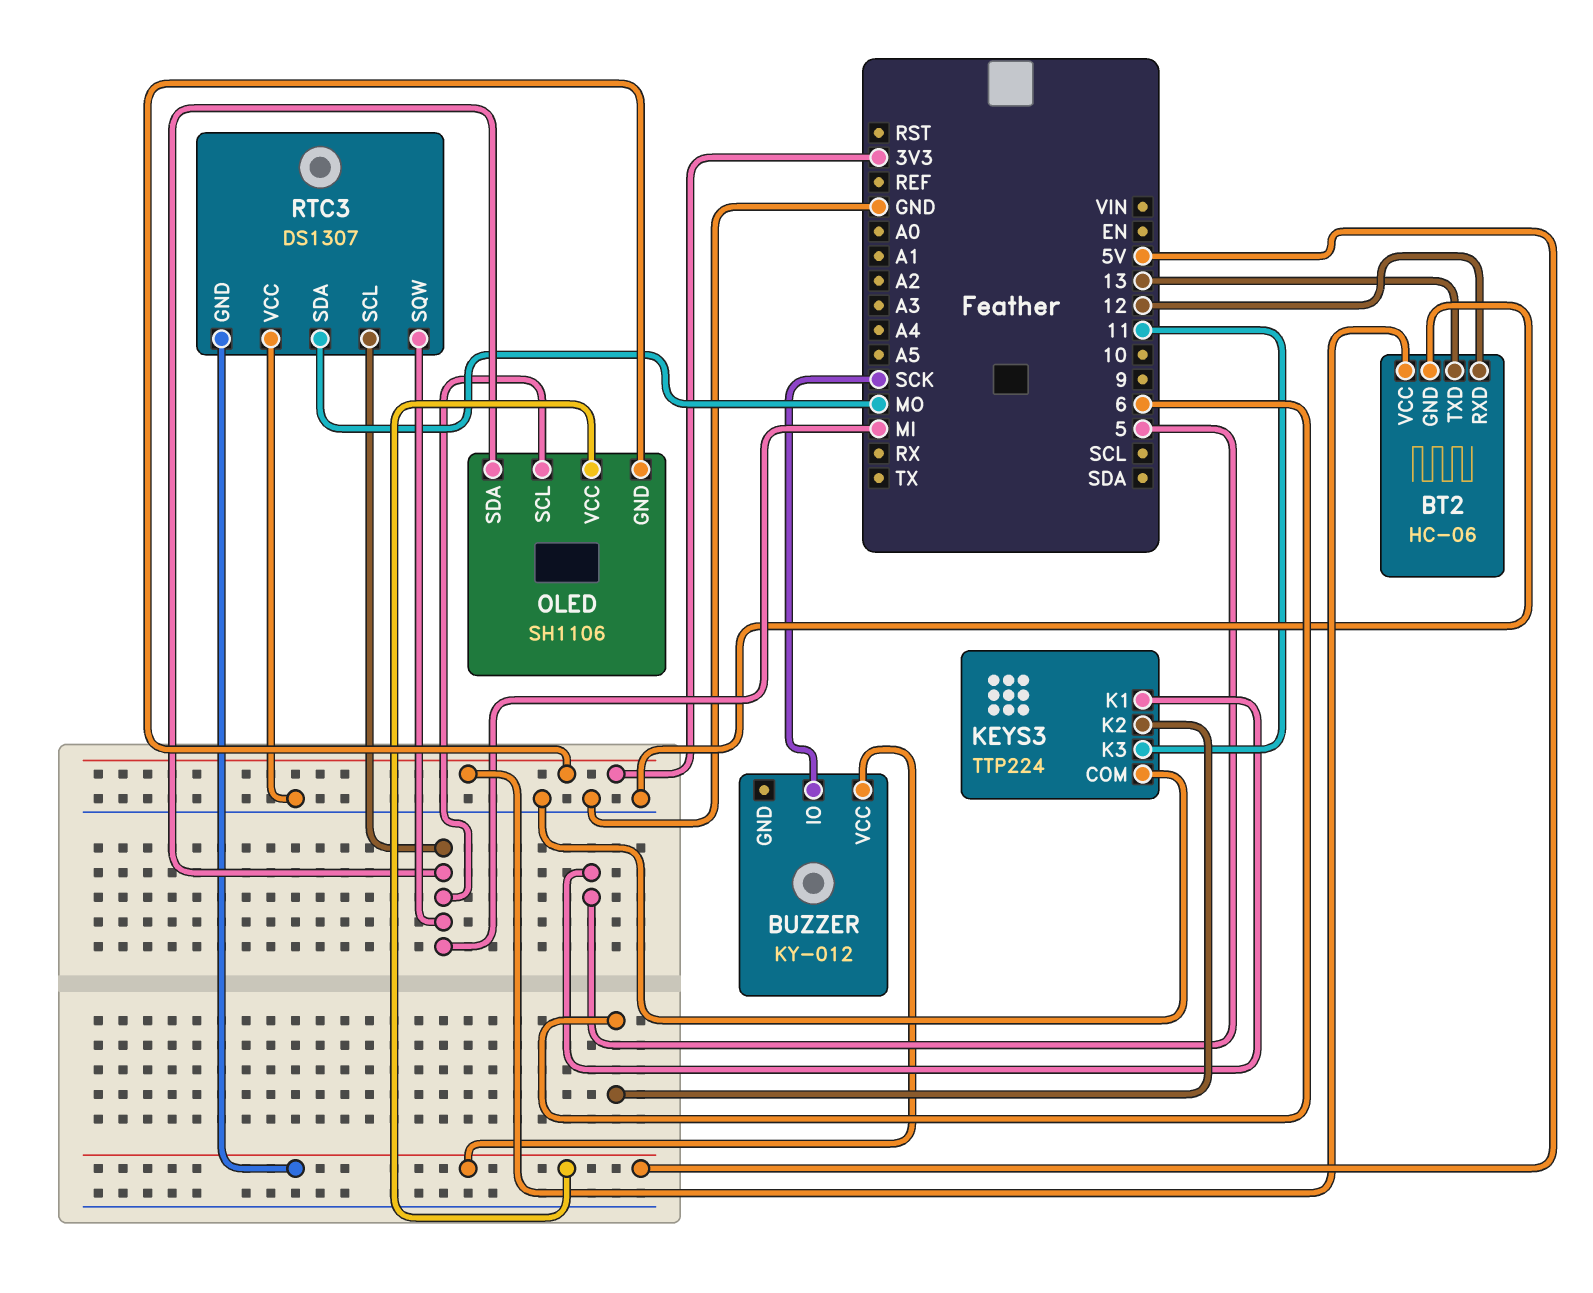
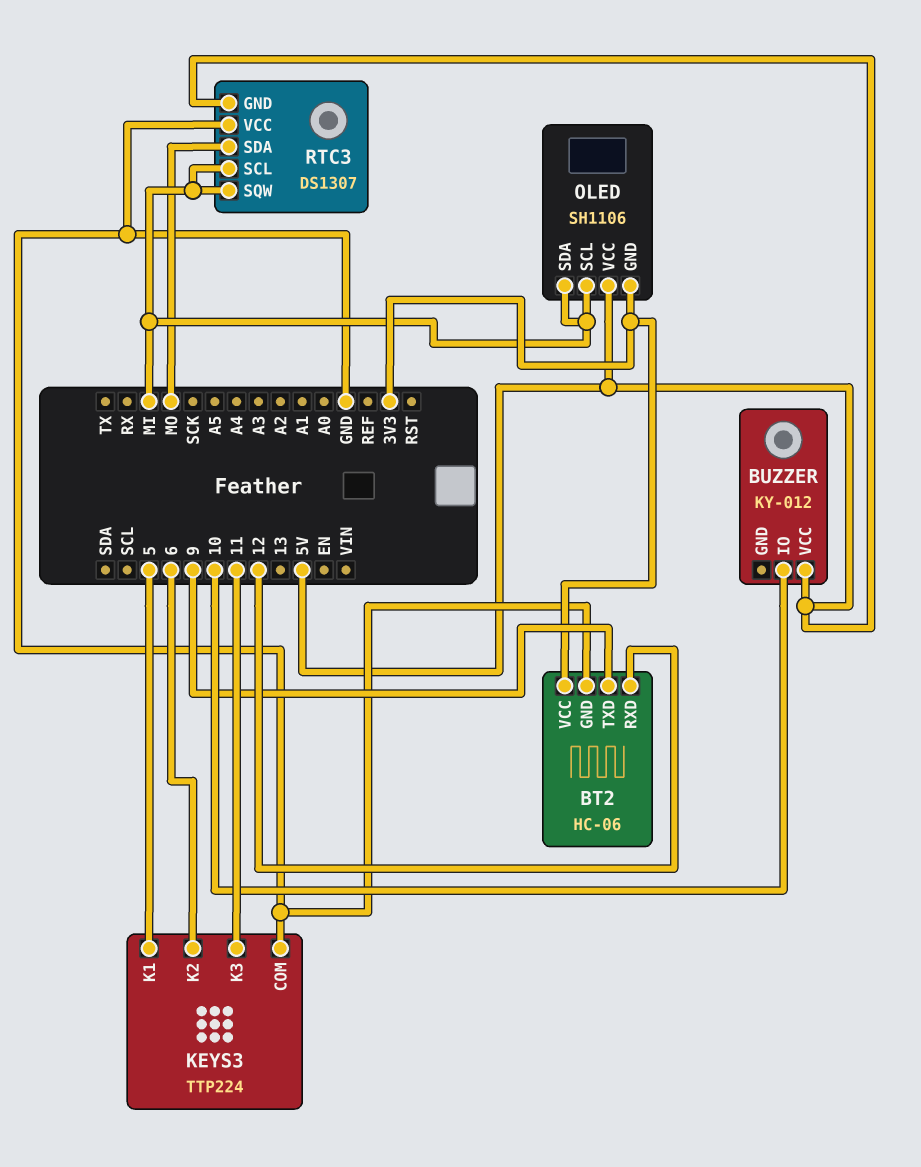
BT2 pin TXD: 13 -> 9
BUZZER pin IO: SCK -> 10

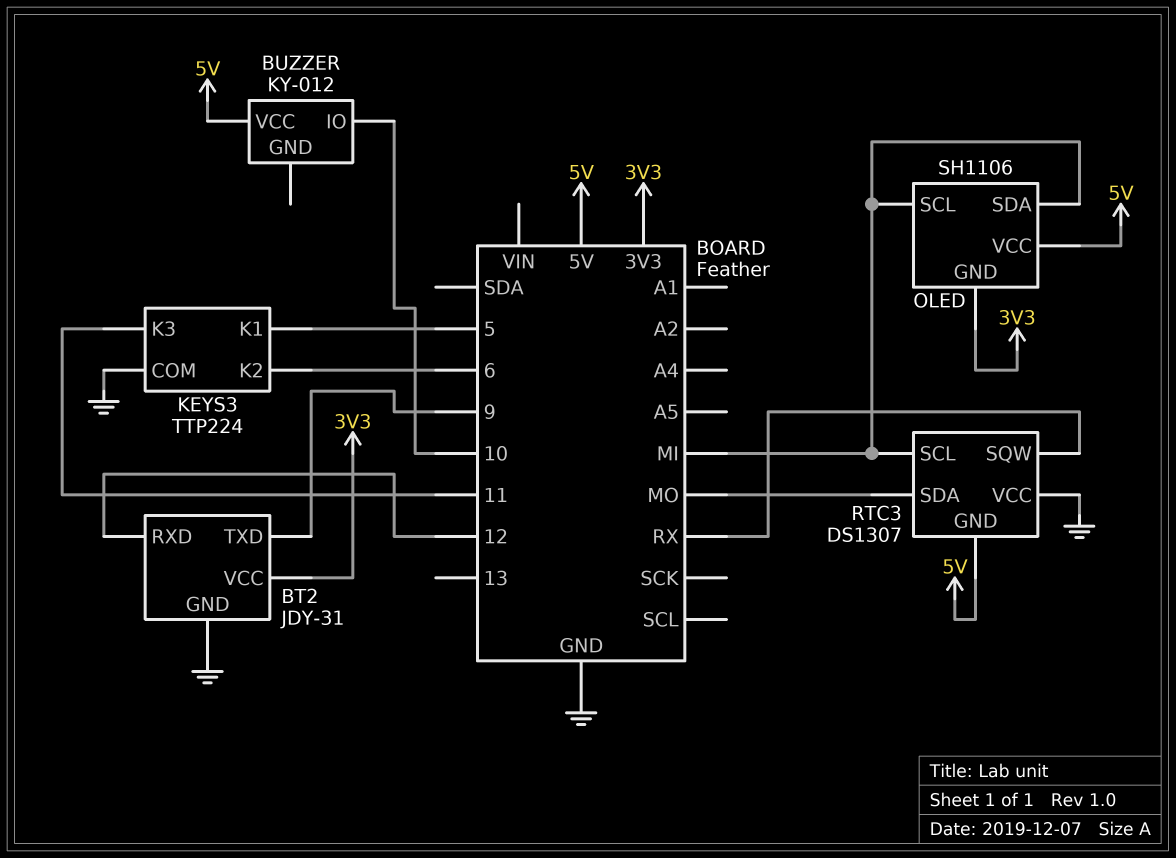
BT2: HC-06 -> JDY-31
RTC3 pin SQW: MI -> RX

